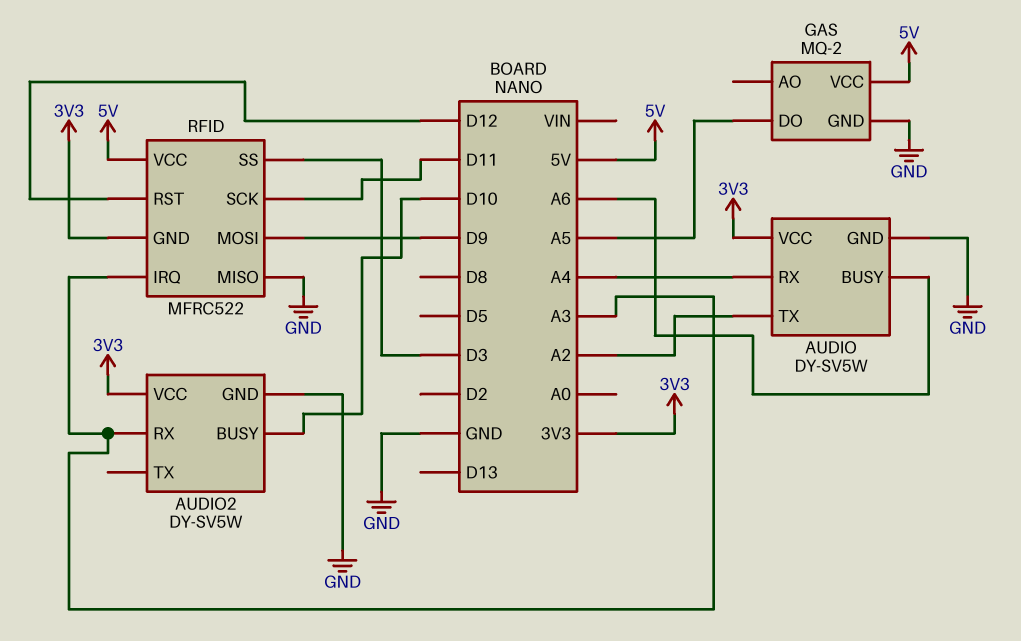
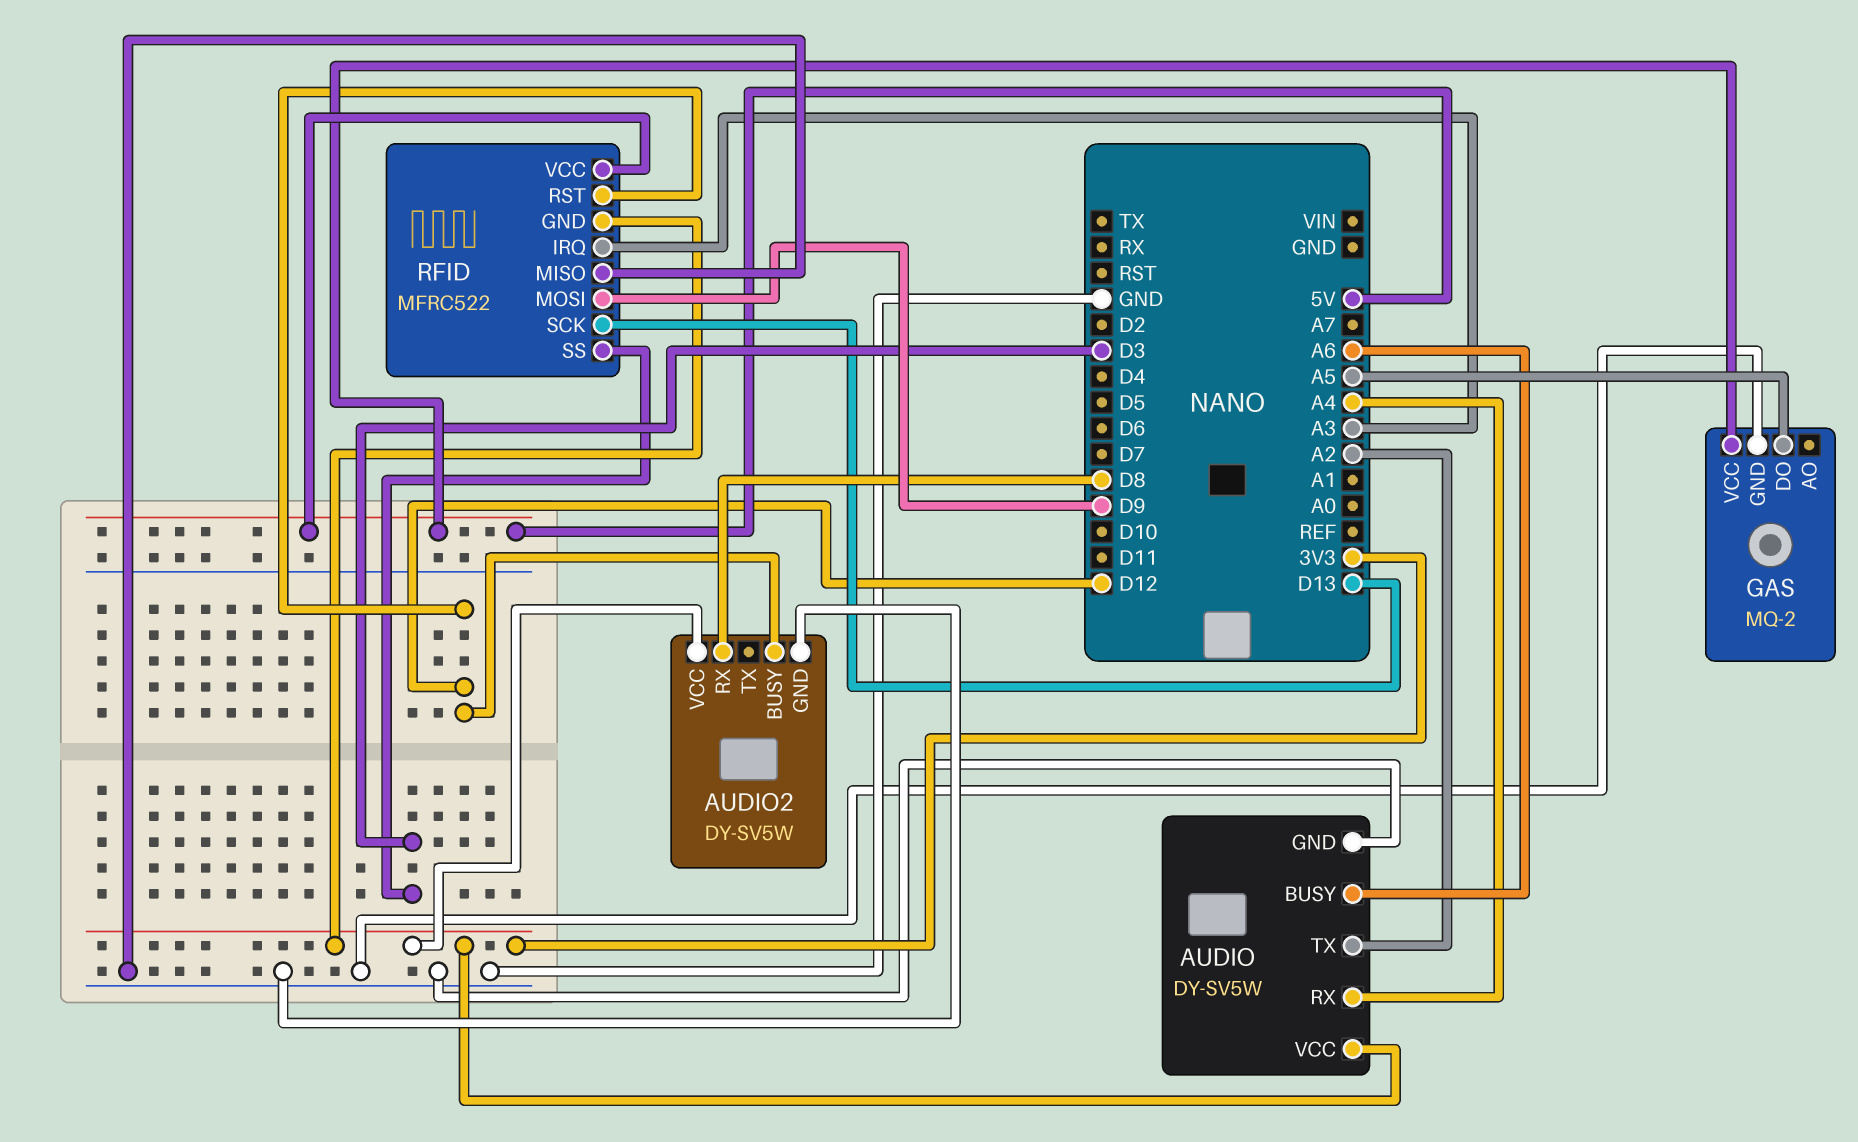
AUDIO2 pin BUSY: D10 -> D12
AUDIO2 pin RX: A3 -> D8
RFID pin SCK: D11 -> D13

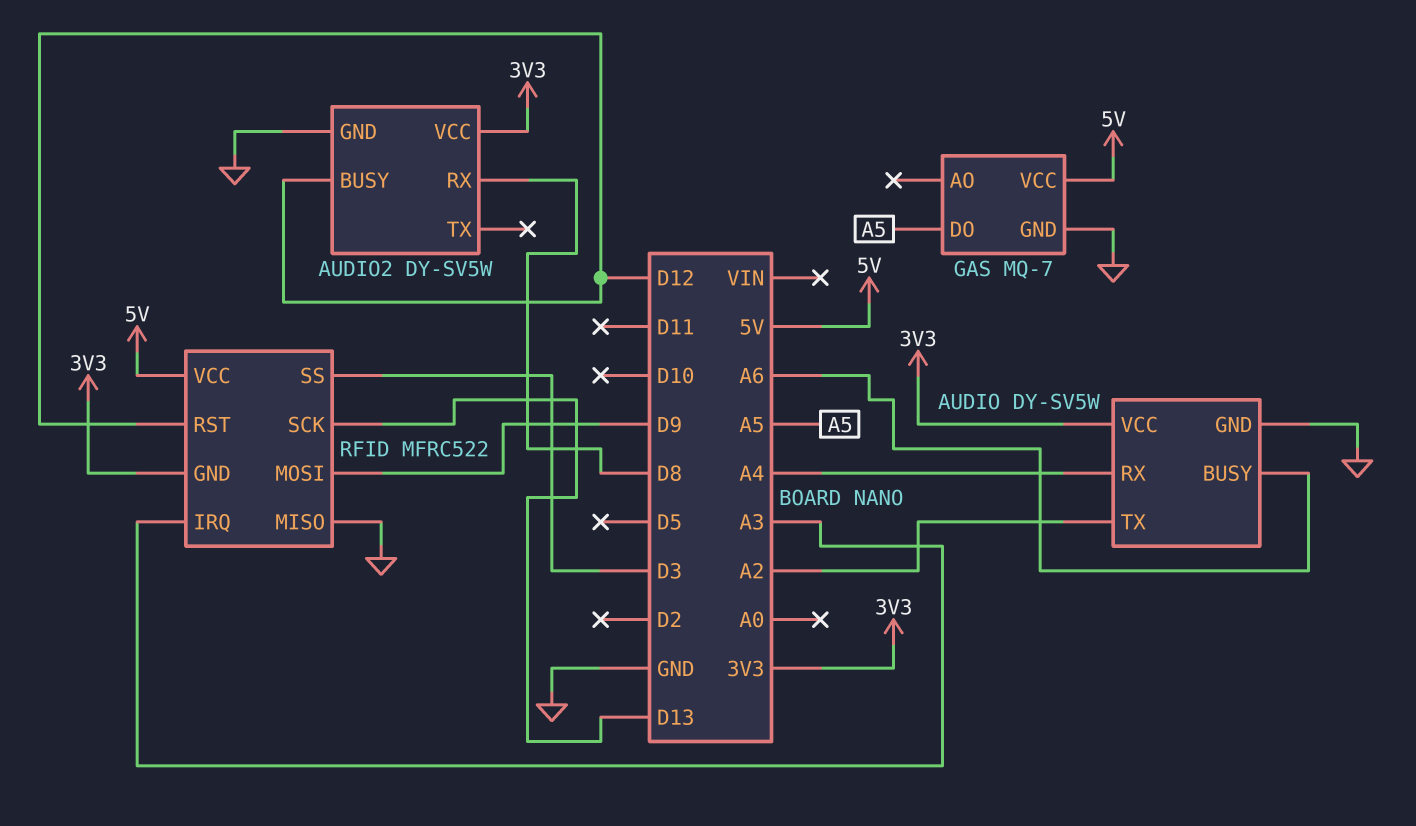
GAS: MQ-2 -> MQ-7

